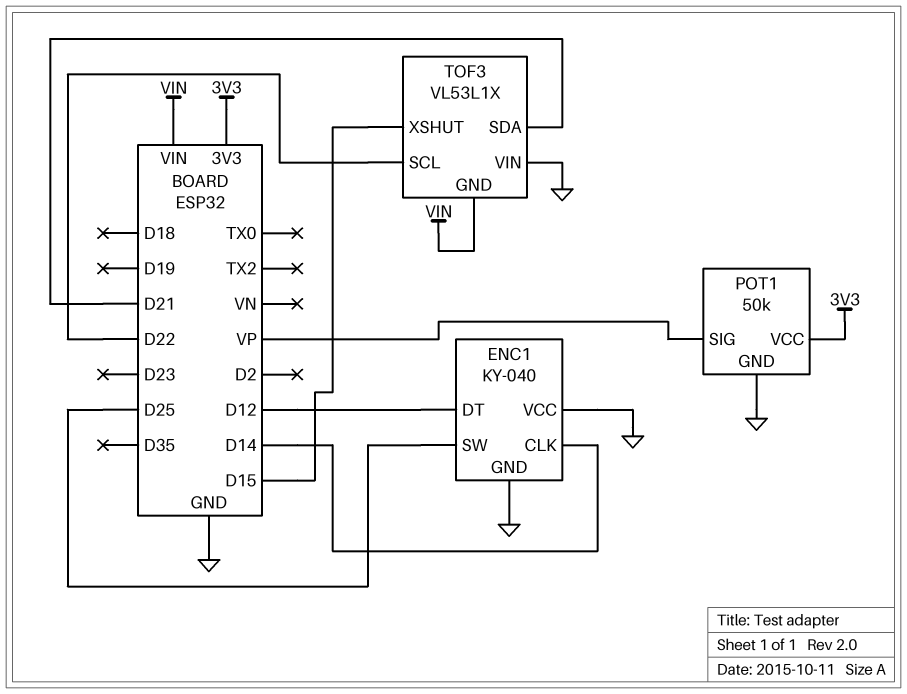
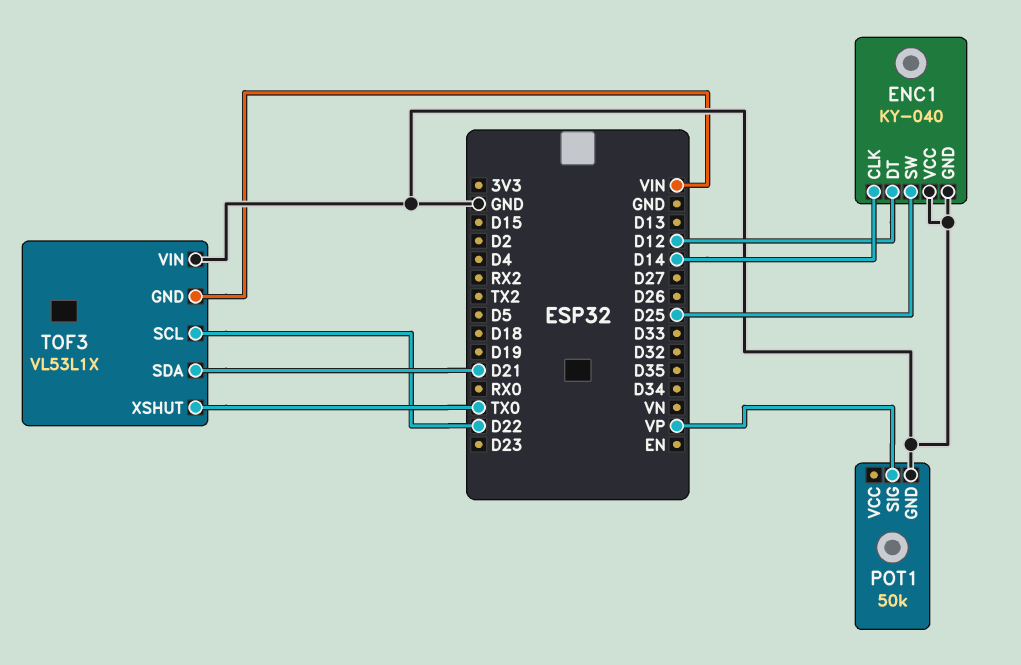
POT1 pin VCC: 3V3 -> none
TOF3 pin XSHUT: D15 -> TX0

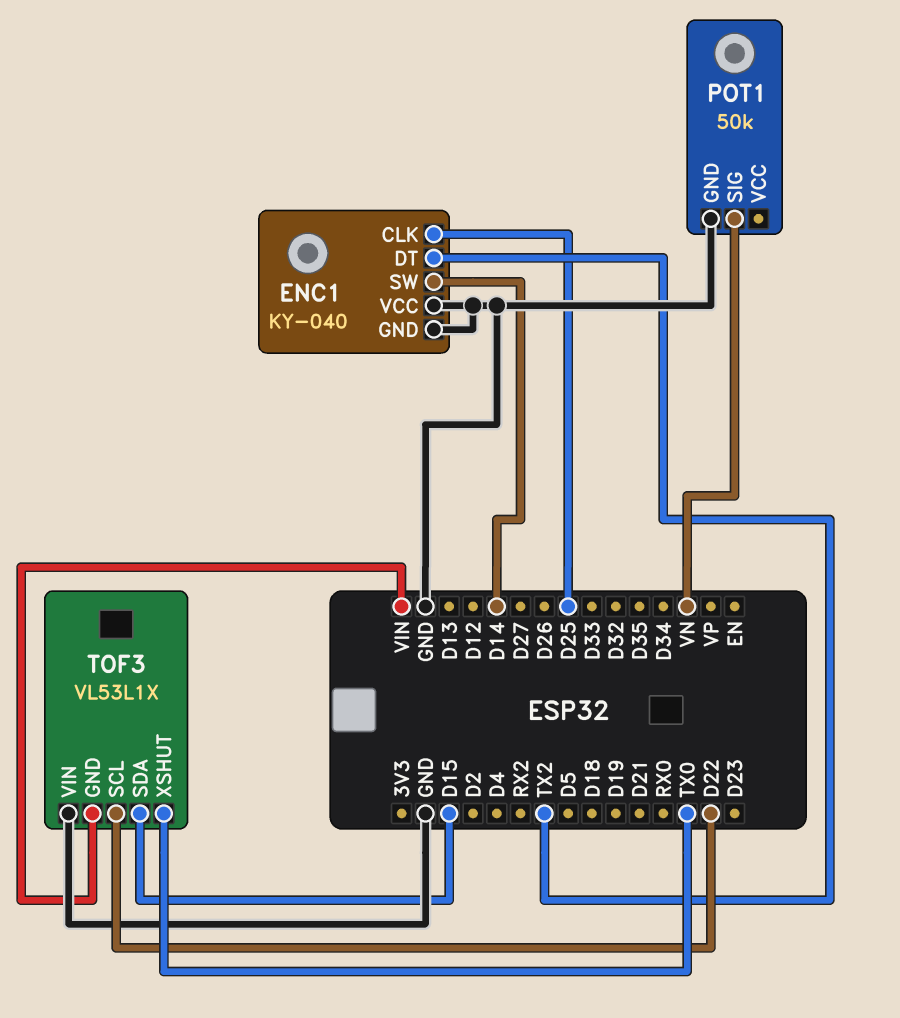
ENC1 pin CLK: D14 -> D25
ENC1 pin DT: D12 -> TX2
ENC1 pin SW: D25 -> D14
POT1 pin SIG: VP -> VN
TOF3 pin SDA: D21 -> D15

